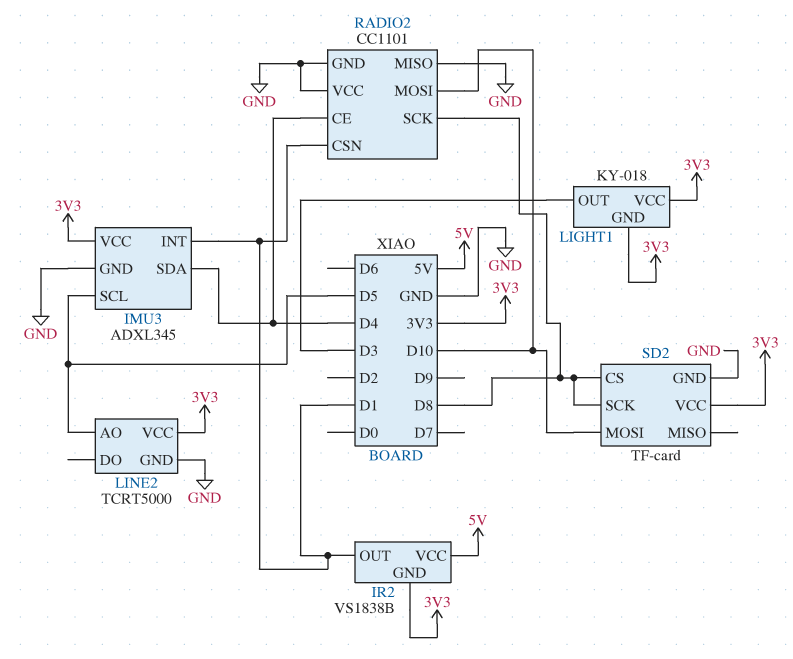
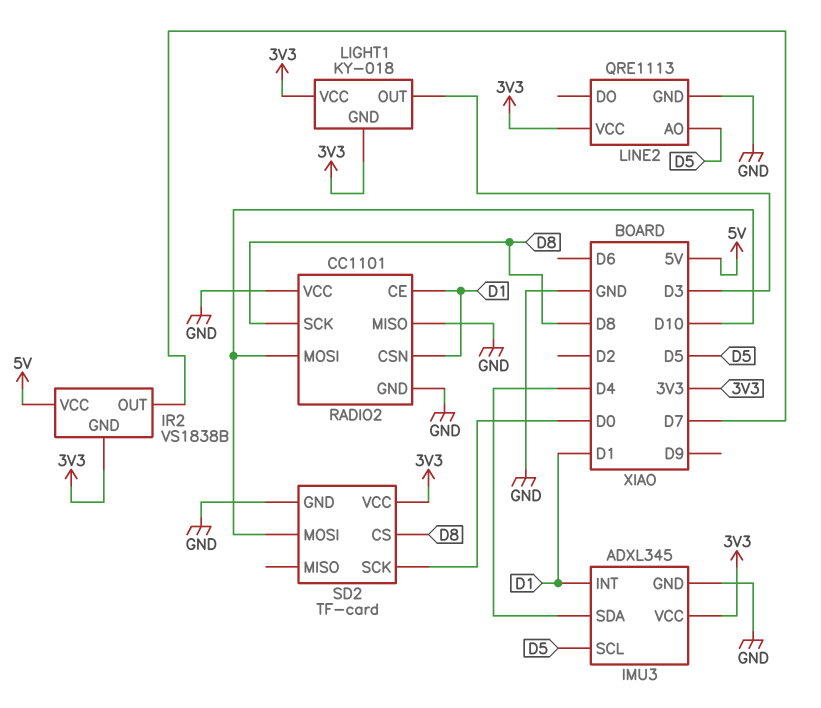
IR2 pin OUT: D1 -> D7
LINE2: TCRT5000 -> QRE1113
RADIO2 pin CE: D4 -> D1
SD2 pin SCK: D8 -> D0

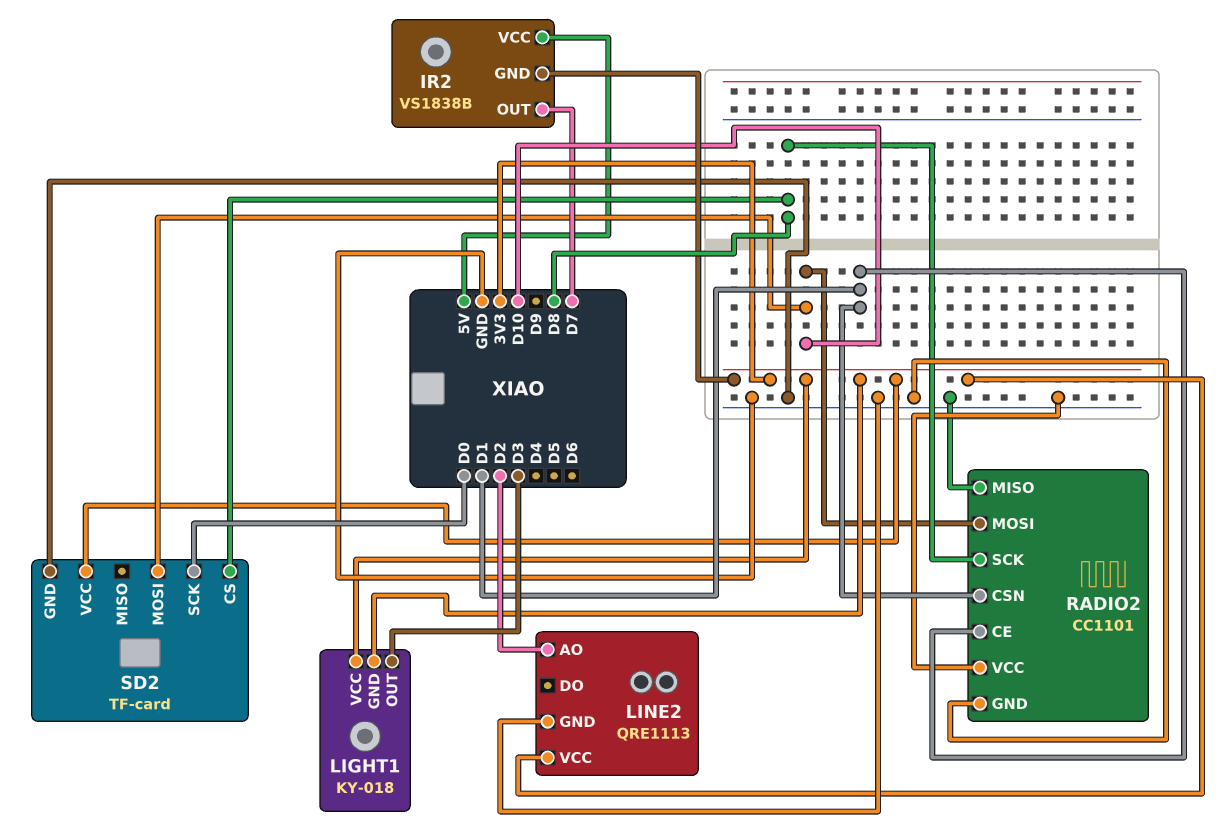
IMU3: ADXL345 -> none
IMU3 pin GND: GND -> none
IMU3 pin INT: D1 -> none
IMU3 pin SCL: D5 -> none
IMU3 pin SDA: D4 -> none
IMU3 pin VCC: 3V3 -> none
LINE2 pin AO: D5 -> D2

